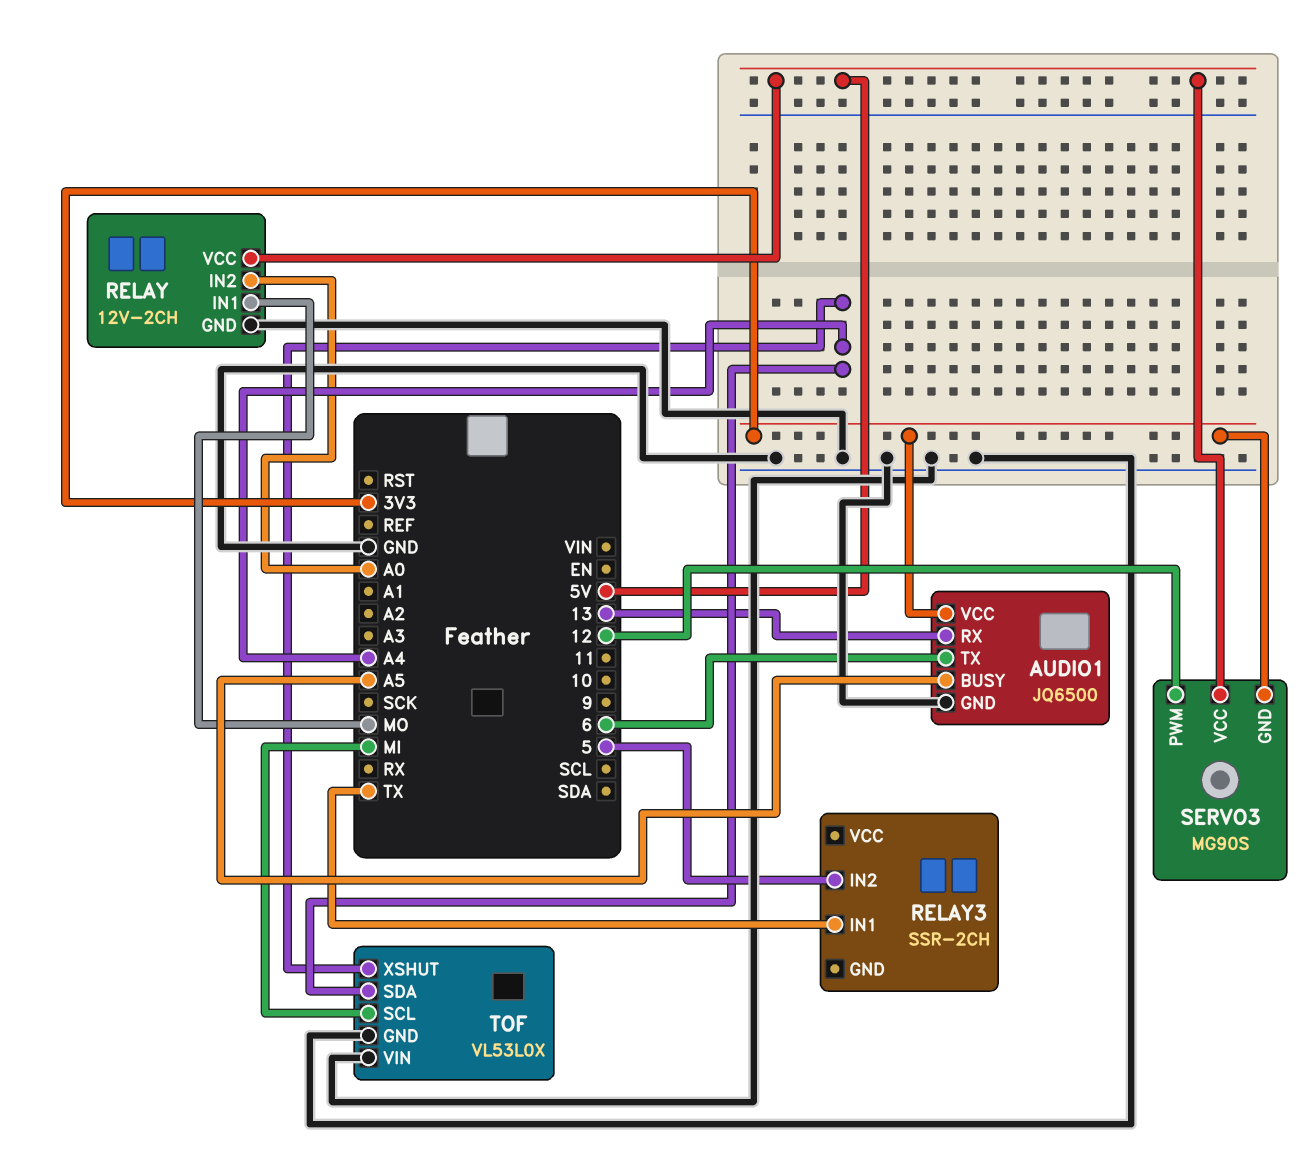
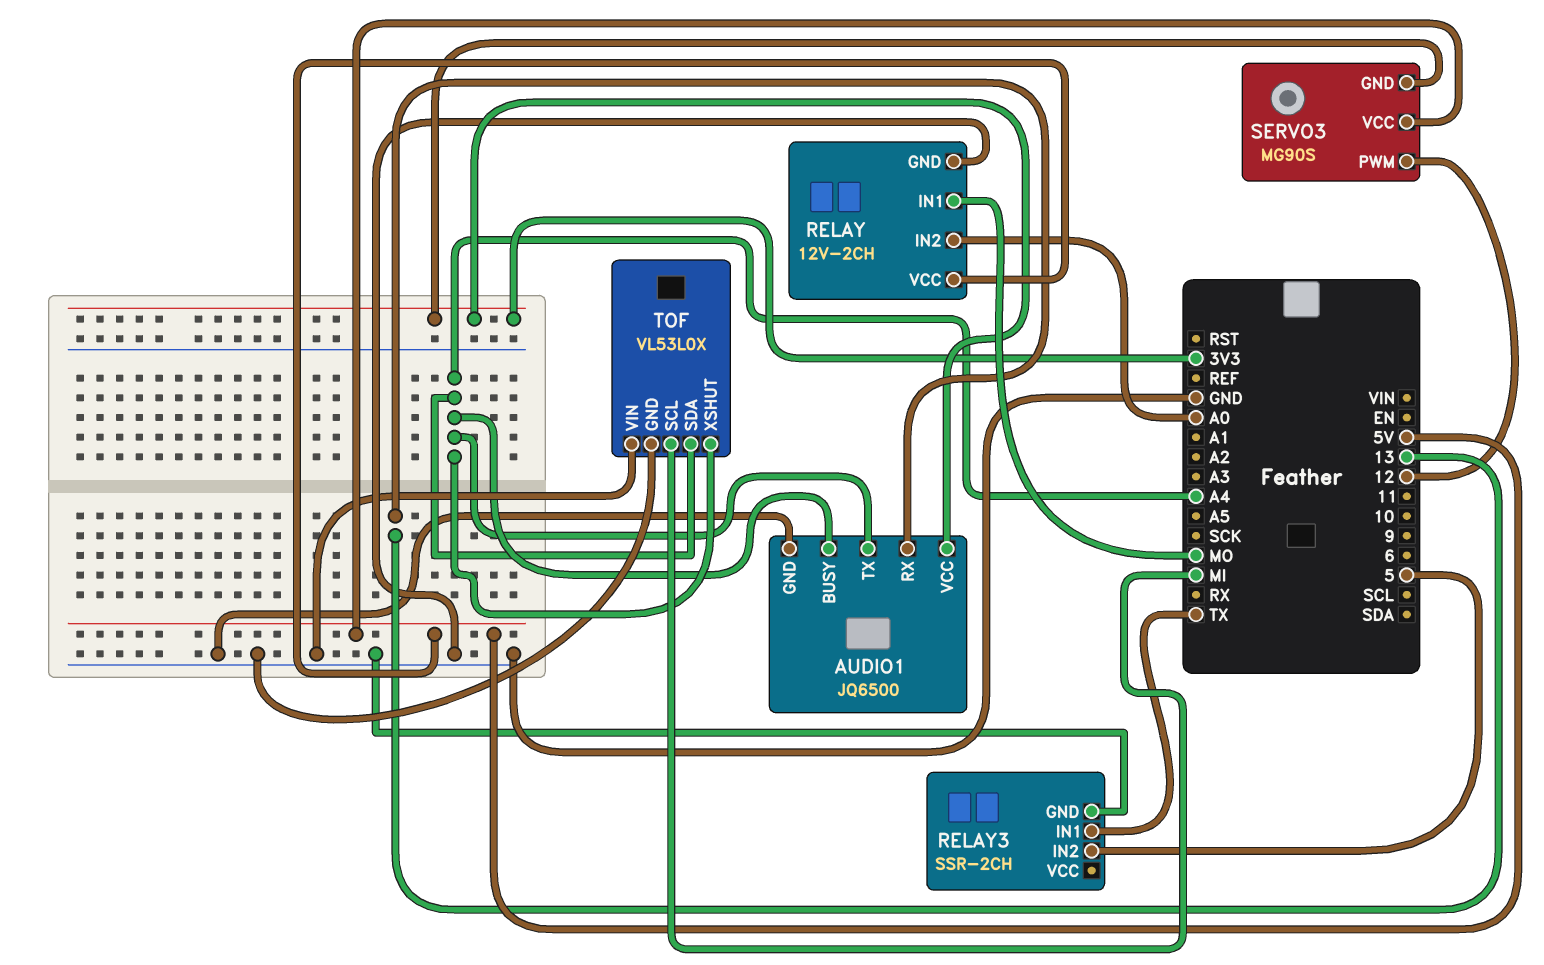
AUDIO1 pin BUSY: A5 -> A4
AUDIO1 pin TX: 6 -> A4
RELAY3 pin GND: none -> GND

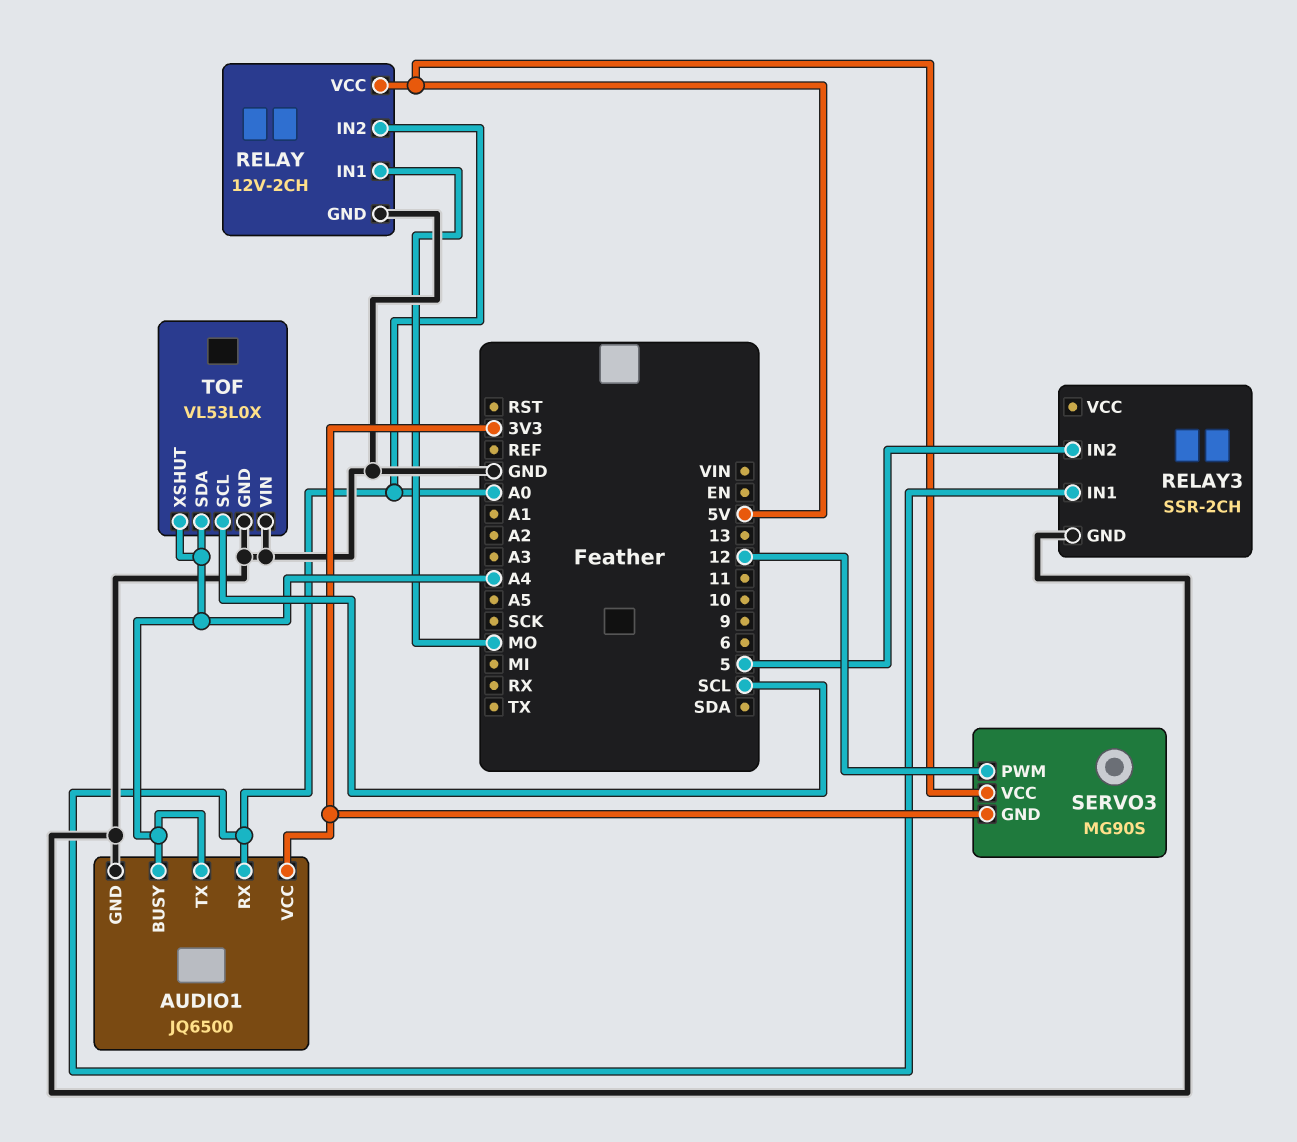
AUDIO1 pin RX: 13 -> A0
RELAY3 pin IN1: TX -> A0
TOF pin SCL: MI -> SCL

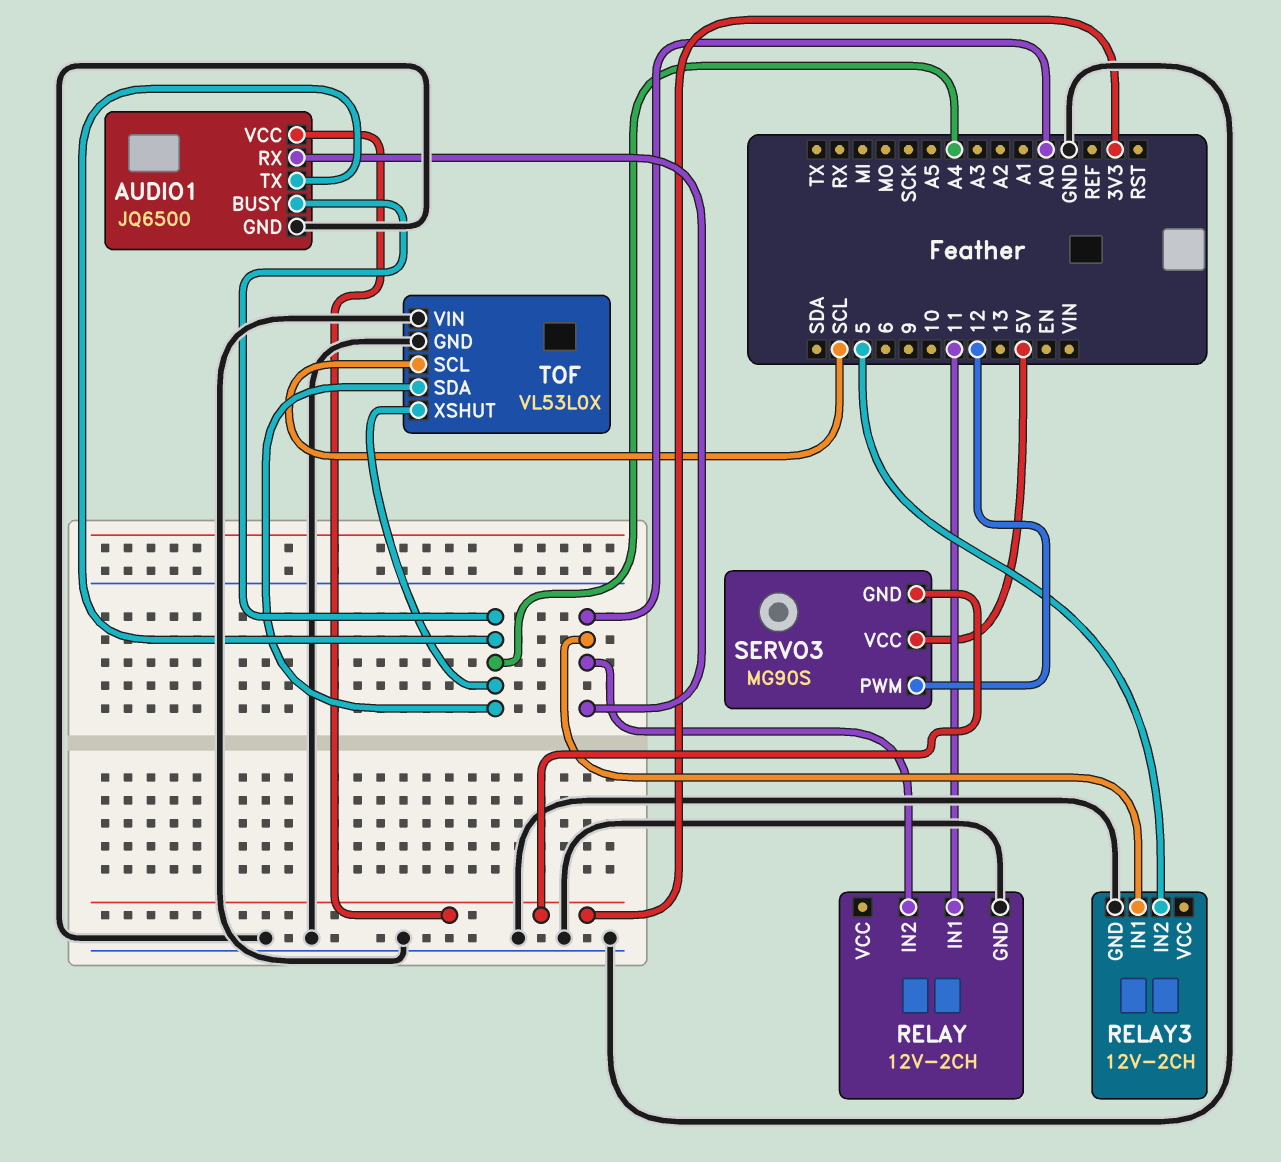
RELAY pin IN1: MO -> 11
RELAY pin VCC: 5V -> none
RELAY3: SSR-2CH -> 12V-2CH

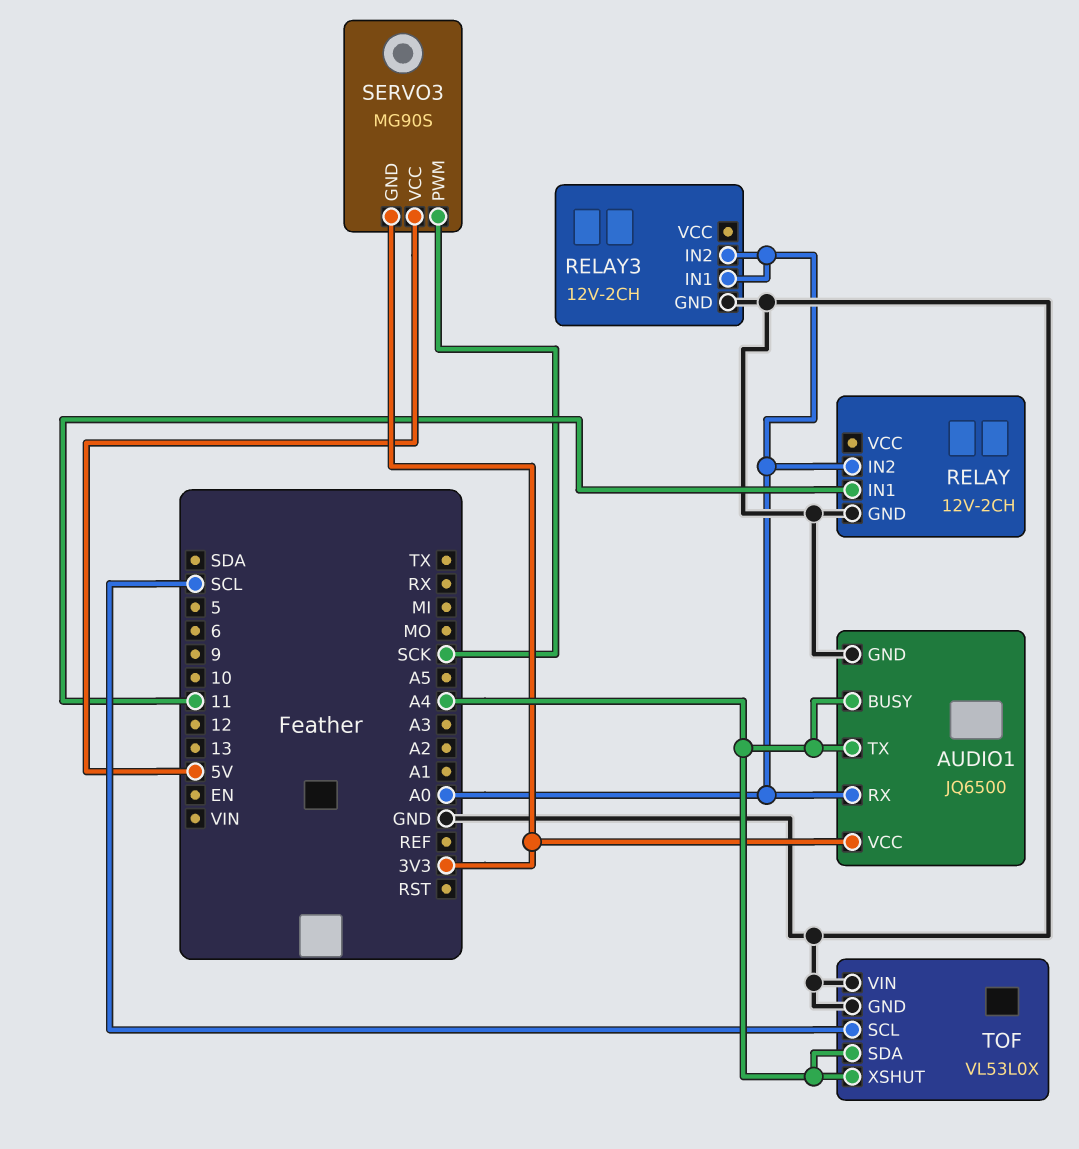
RELAY3 pin IN2: 5 -> A0
SERVO3 pin PWM: 12 -> SCK

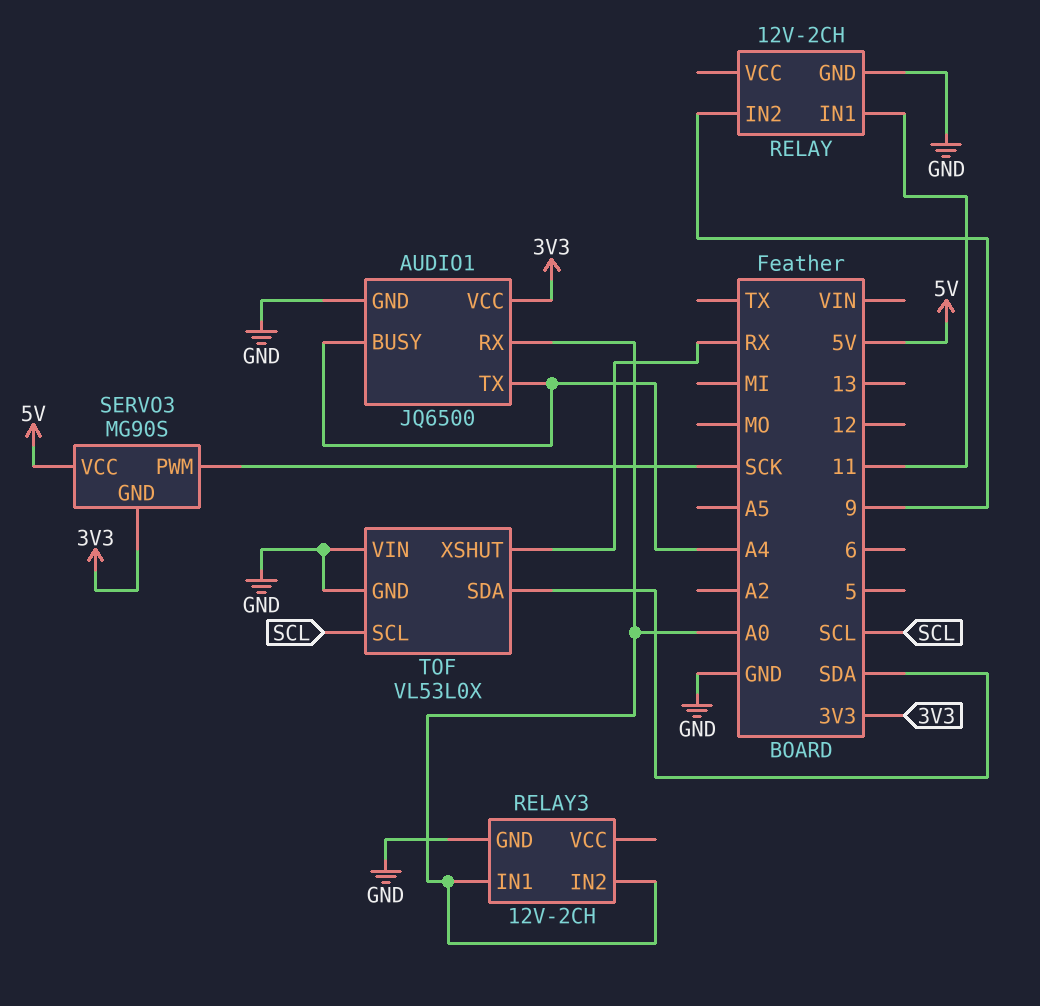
RELAY pin IN2: A0 -> 9
TOF pin SDA: A4 -> SDA
TOF pin XSHUT: A4 -> RX

